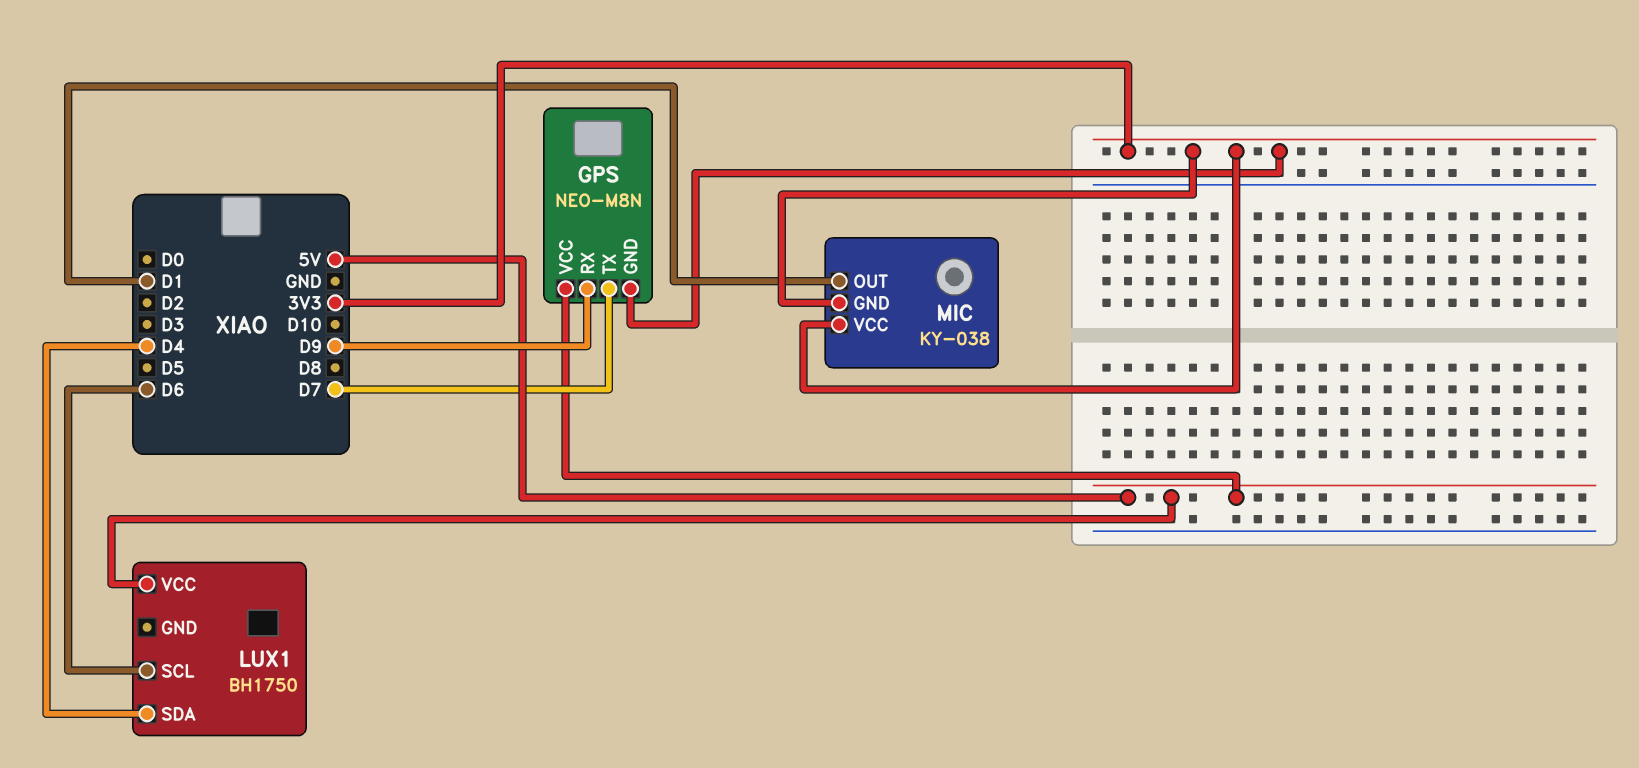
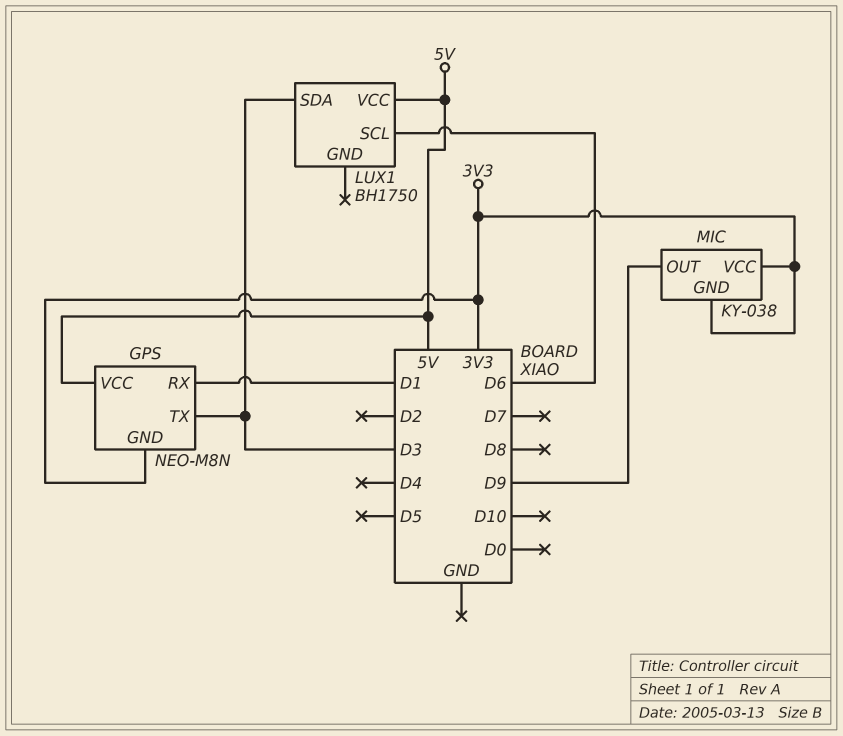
GPS pin RX: D9 -> D1
GPS pin TX: D7 -> D3
LUX1 pin SDA: D4 -> D3
MIC pin OUT: D1 -> D9

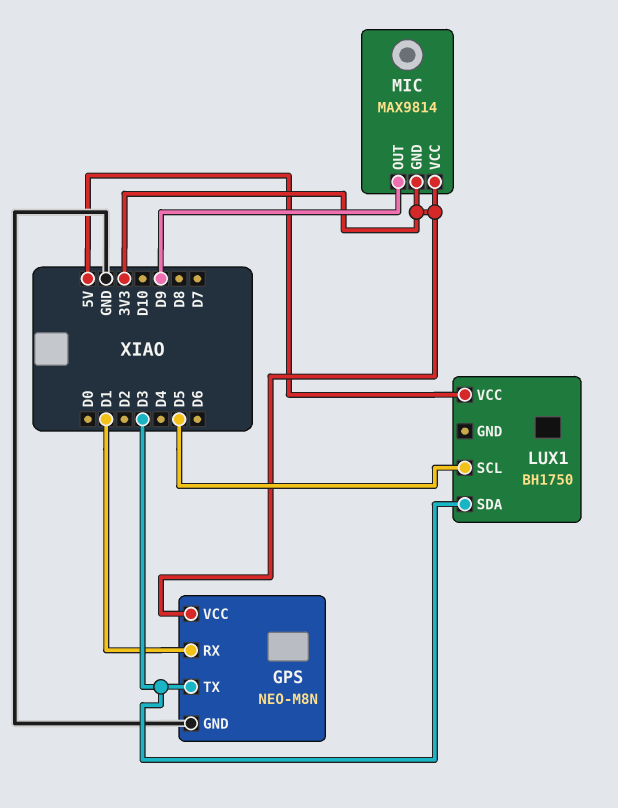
GPS pin GND: 3V3 -> GND
GPS pin VCC: 5V -> 3V3
LUX1 pin SCL: D6 -> D5
MIC: KY-038 -> MAX9814

